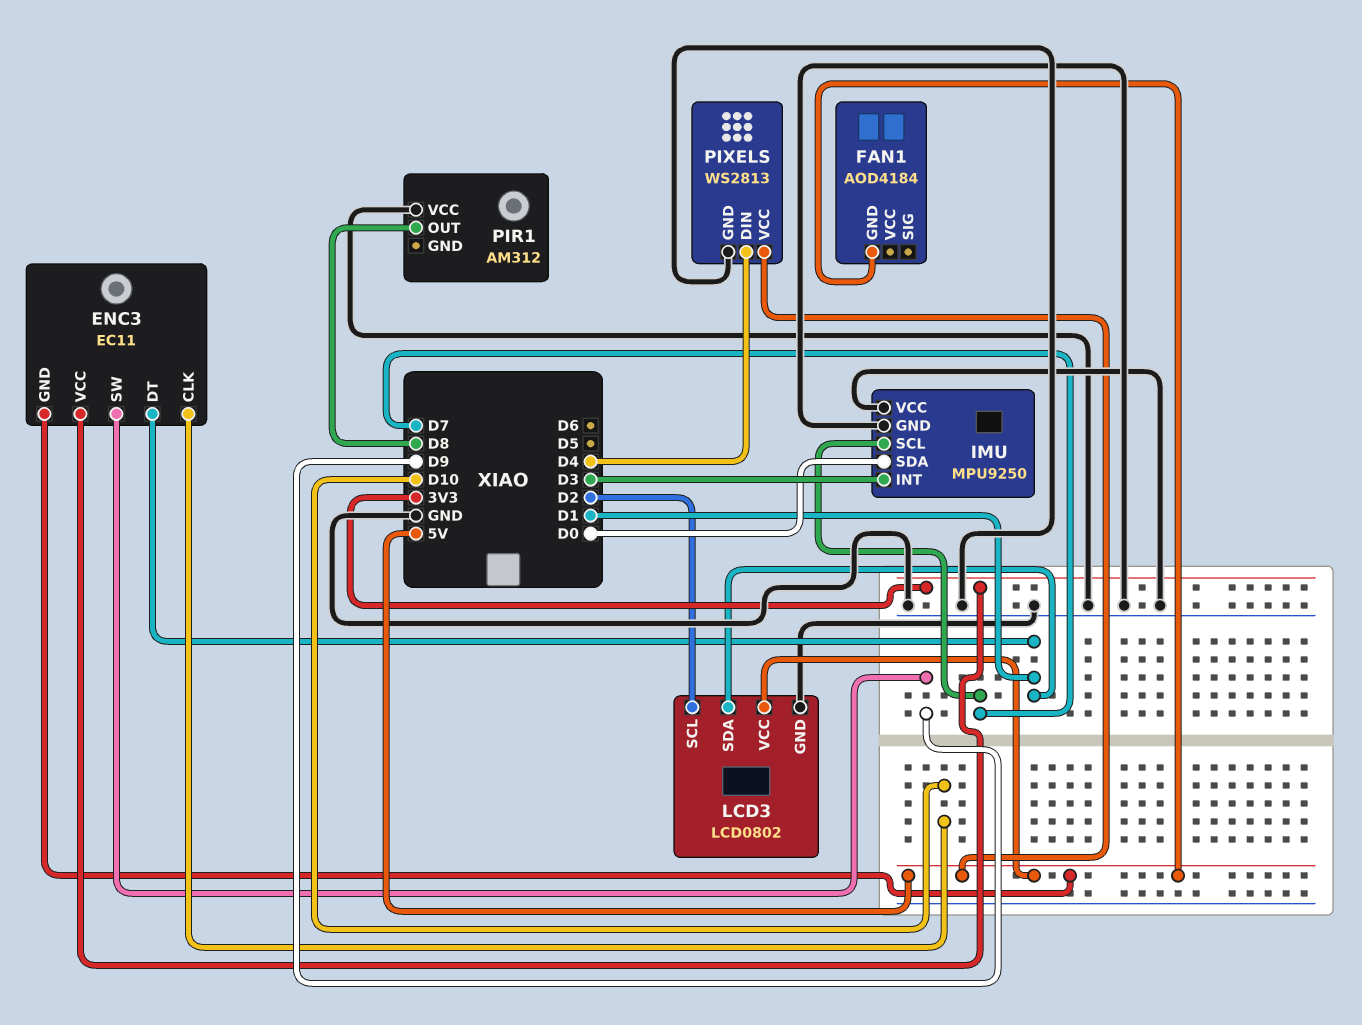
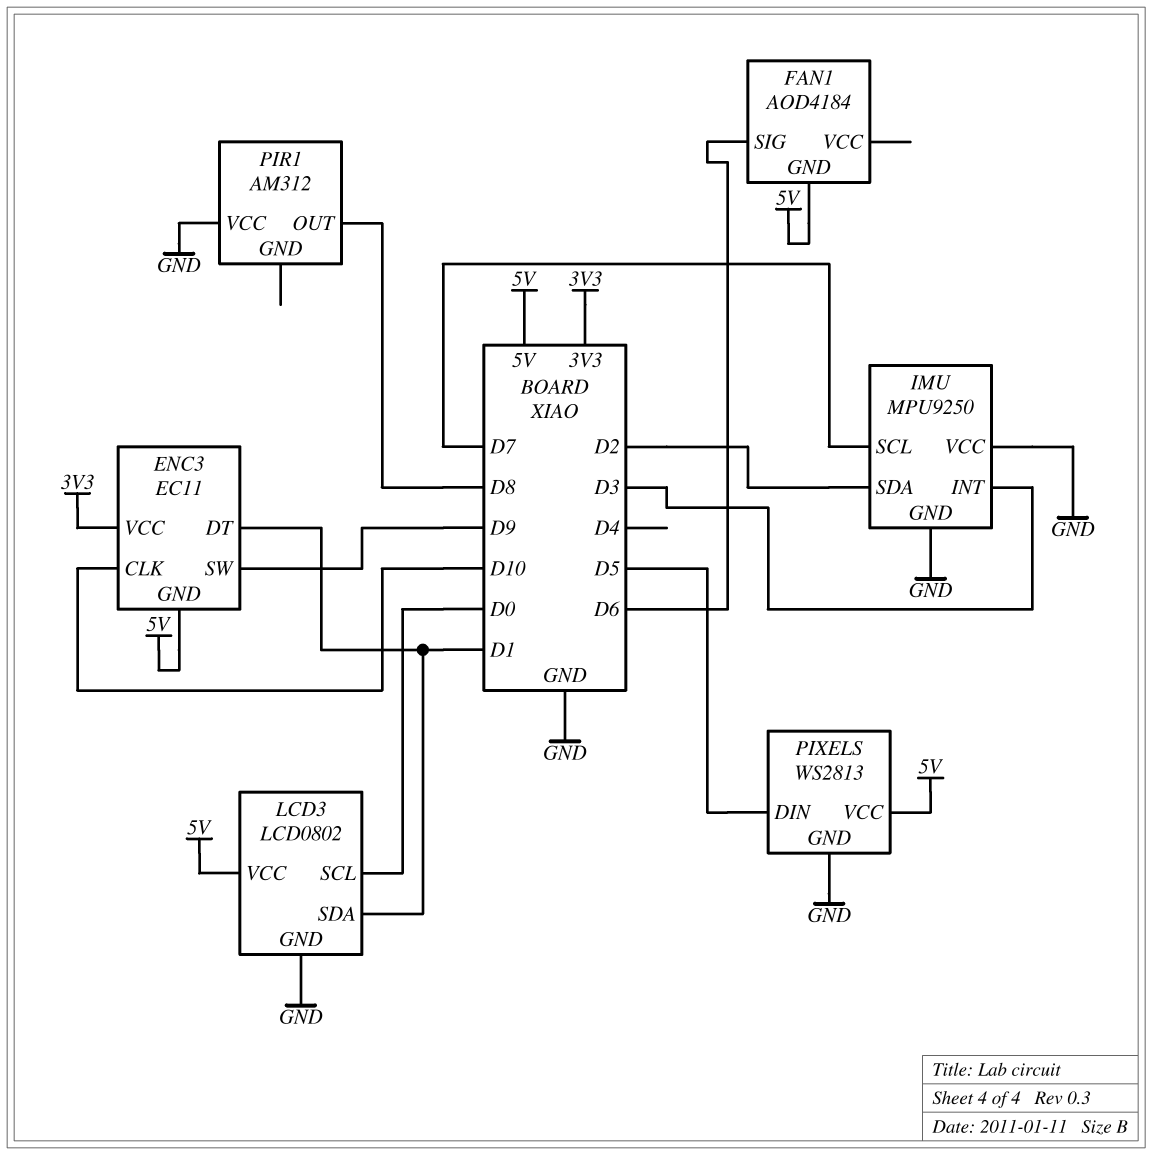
FAN1 pin SIG: none -> D6
IMU pin SDA: D0 -> D2
LCD3 pin SCL: D2 -> D0
PIXELS pin DIN: D4 -> D5

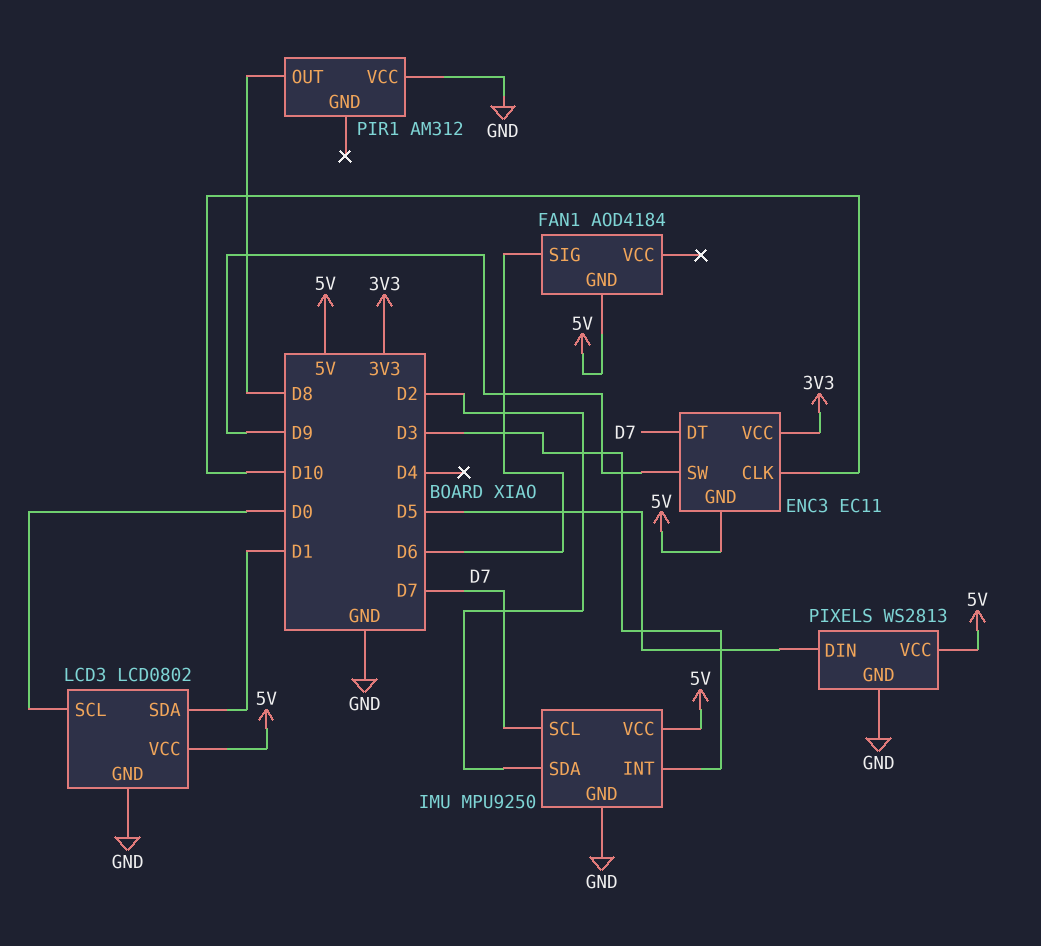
ENC3 pin DT: D1 -> D7
IMU pin VCC: GND -> 5V

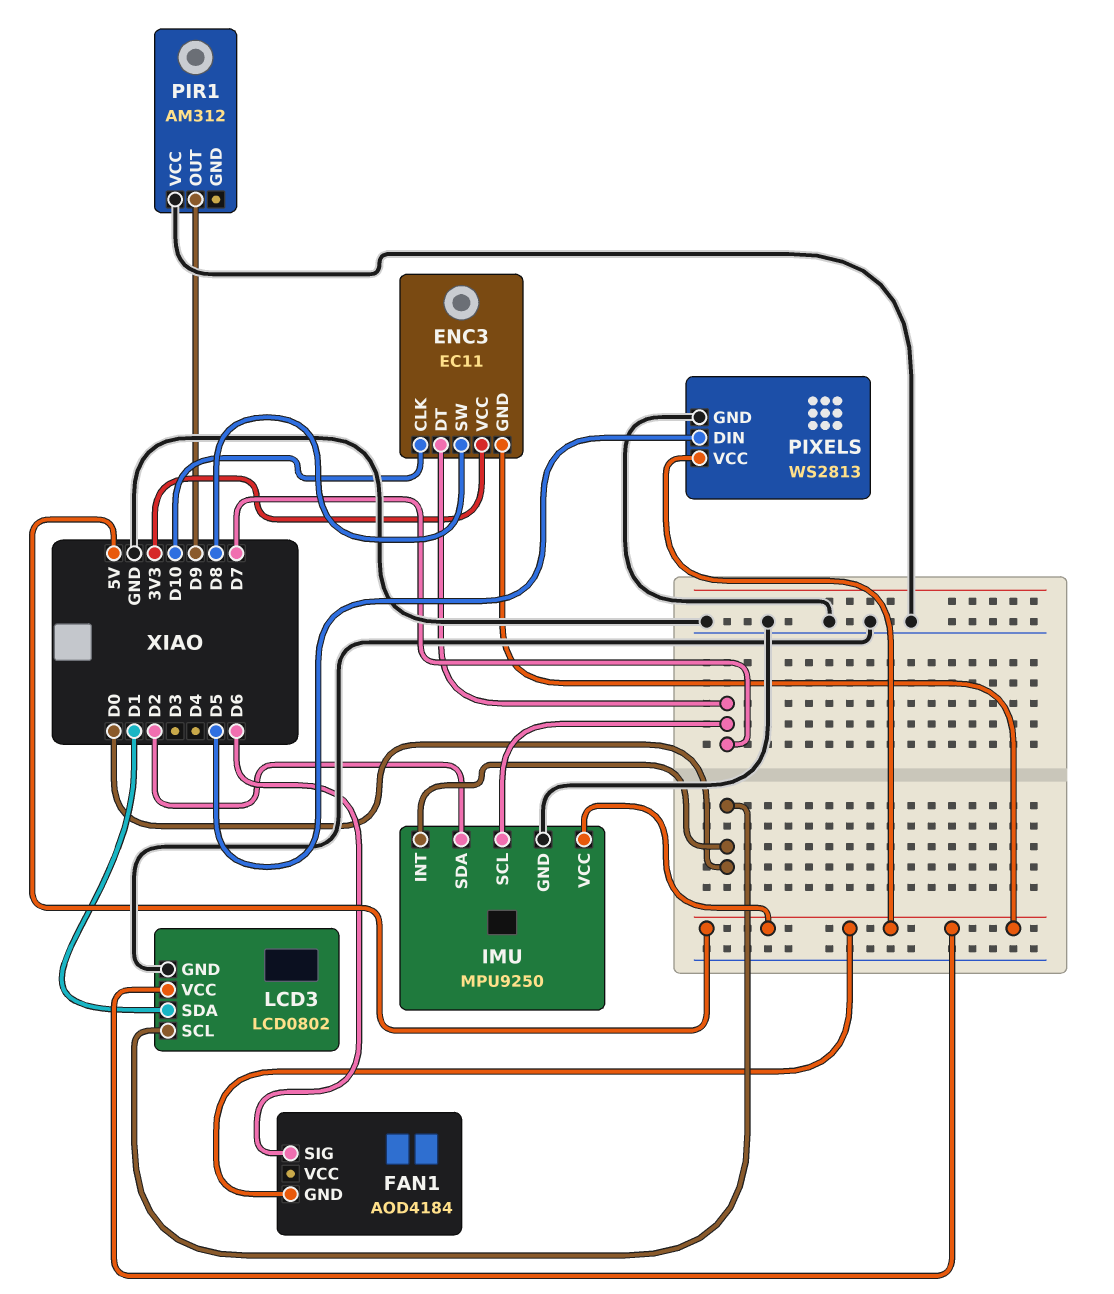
ENC3 pin SW: D9 -> D8
IMU pin INT: D3 -> D0
PIR1 pin OUT: D8 -> D9

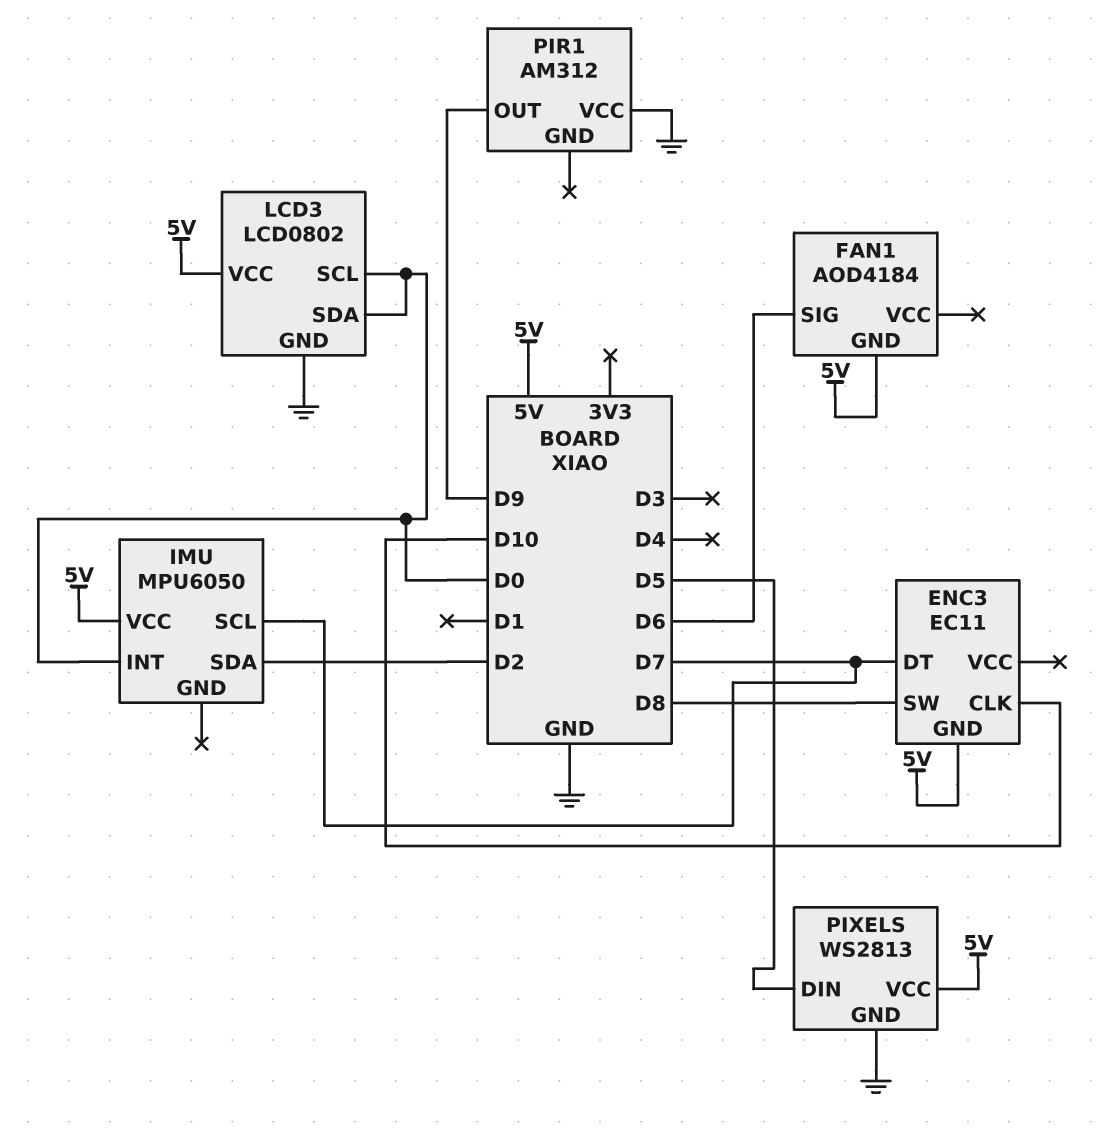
ENC3 pin VCC: 3V3 -> none
IMU: MPU9250 -> MPU6050
IMU pin GND: GND -> none
LCD3 pin SDA: D1 -> D0

